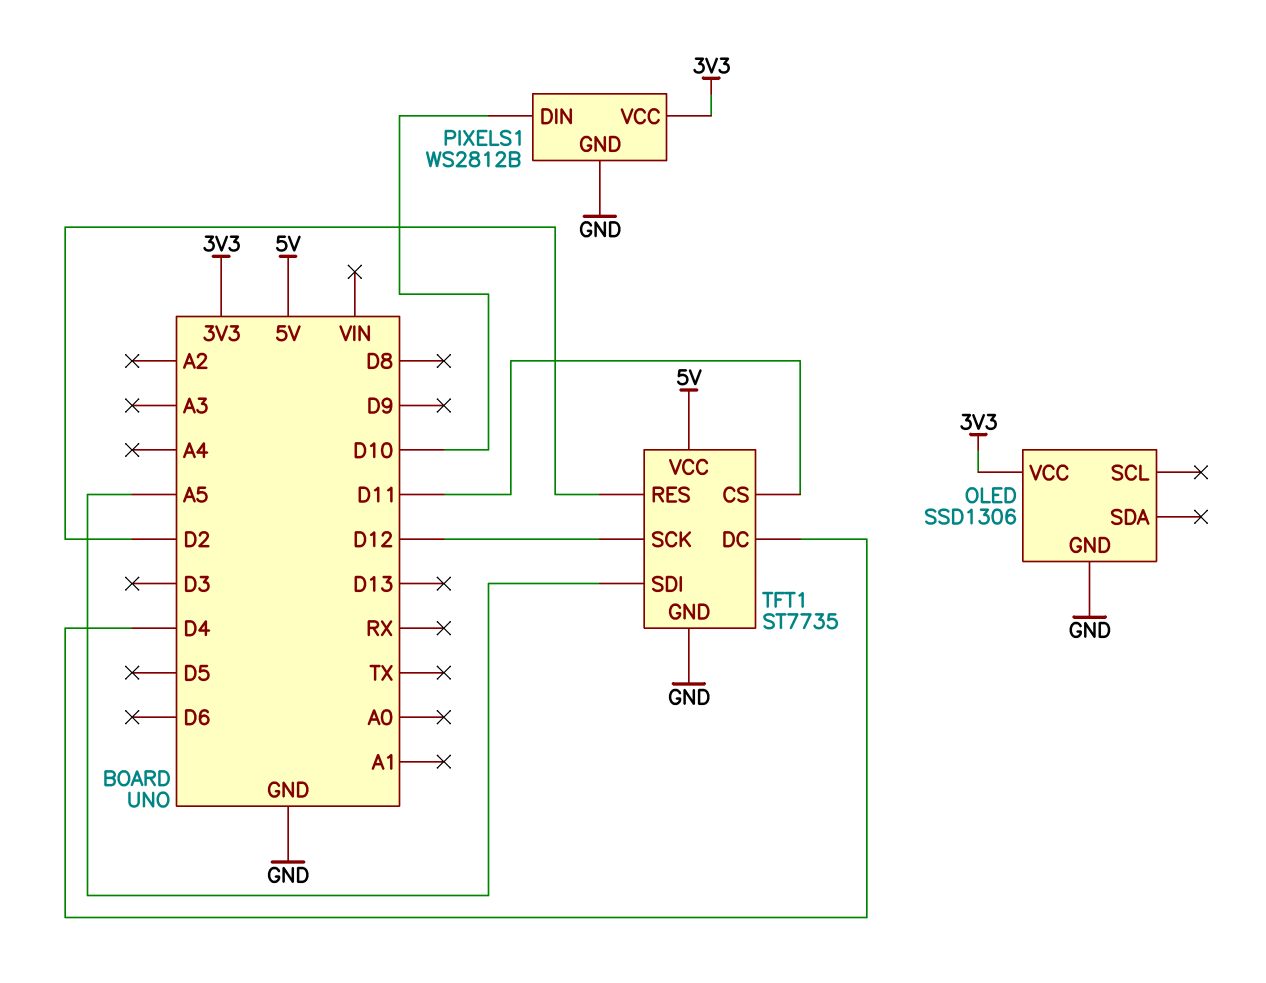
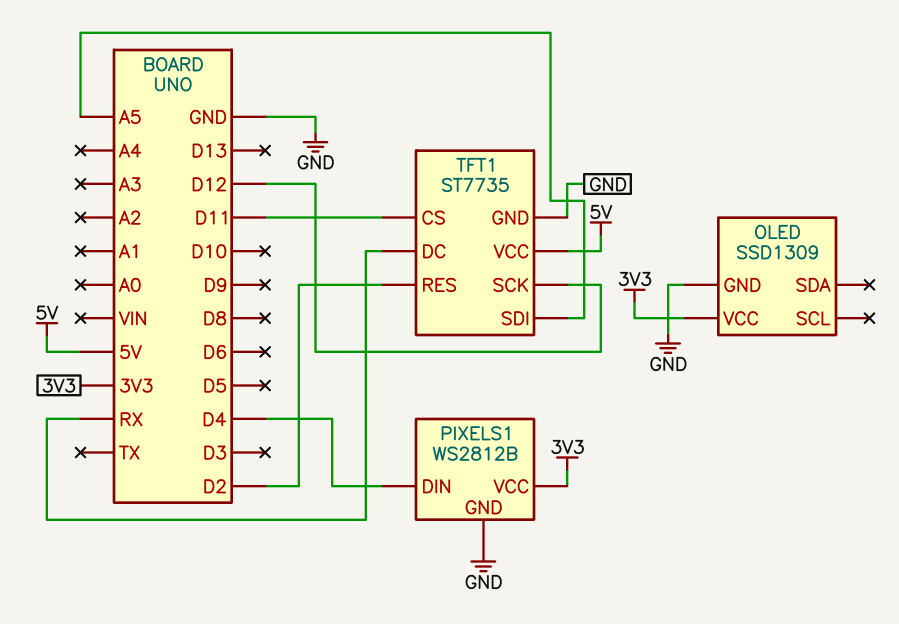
OLED: SSD1306 -> SSD1309
PIXELS1 pin DIN: D10 -> D4
TFT1 pin DC: D4 -> RX

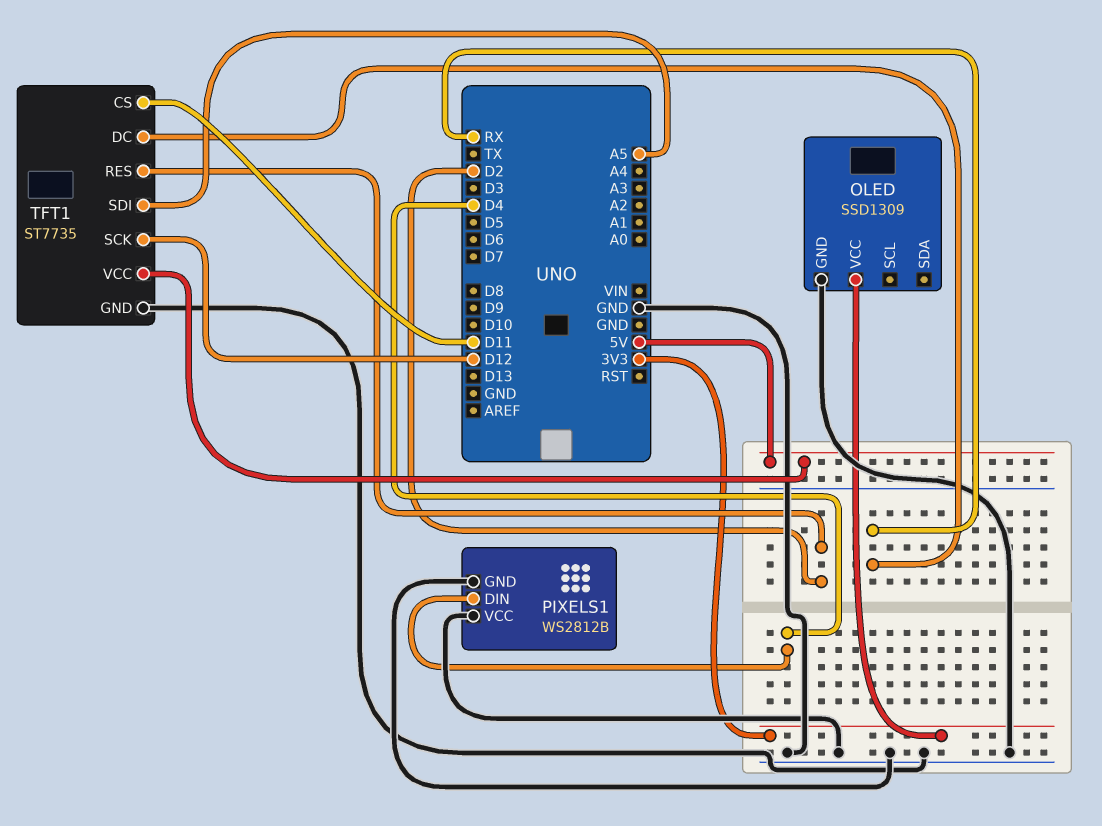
PIXELS1 pin VCC: 3V3 -> GND

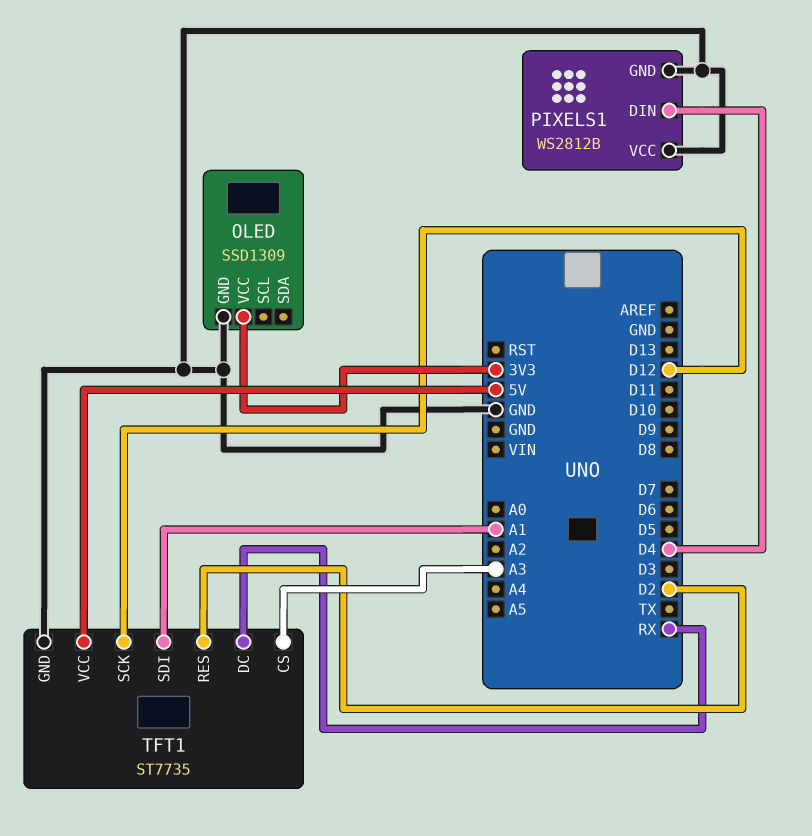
TFT1 pin CS: D11 -> A3
TFT1 pin SDI: A5 -> A1

